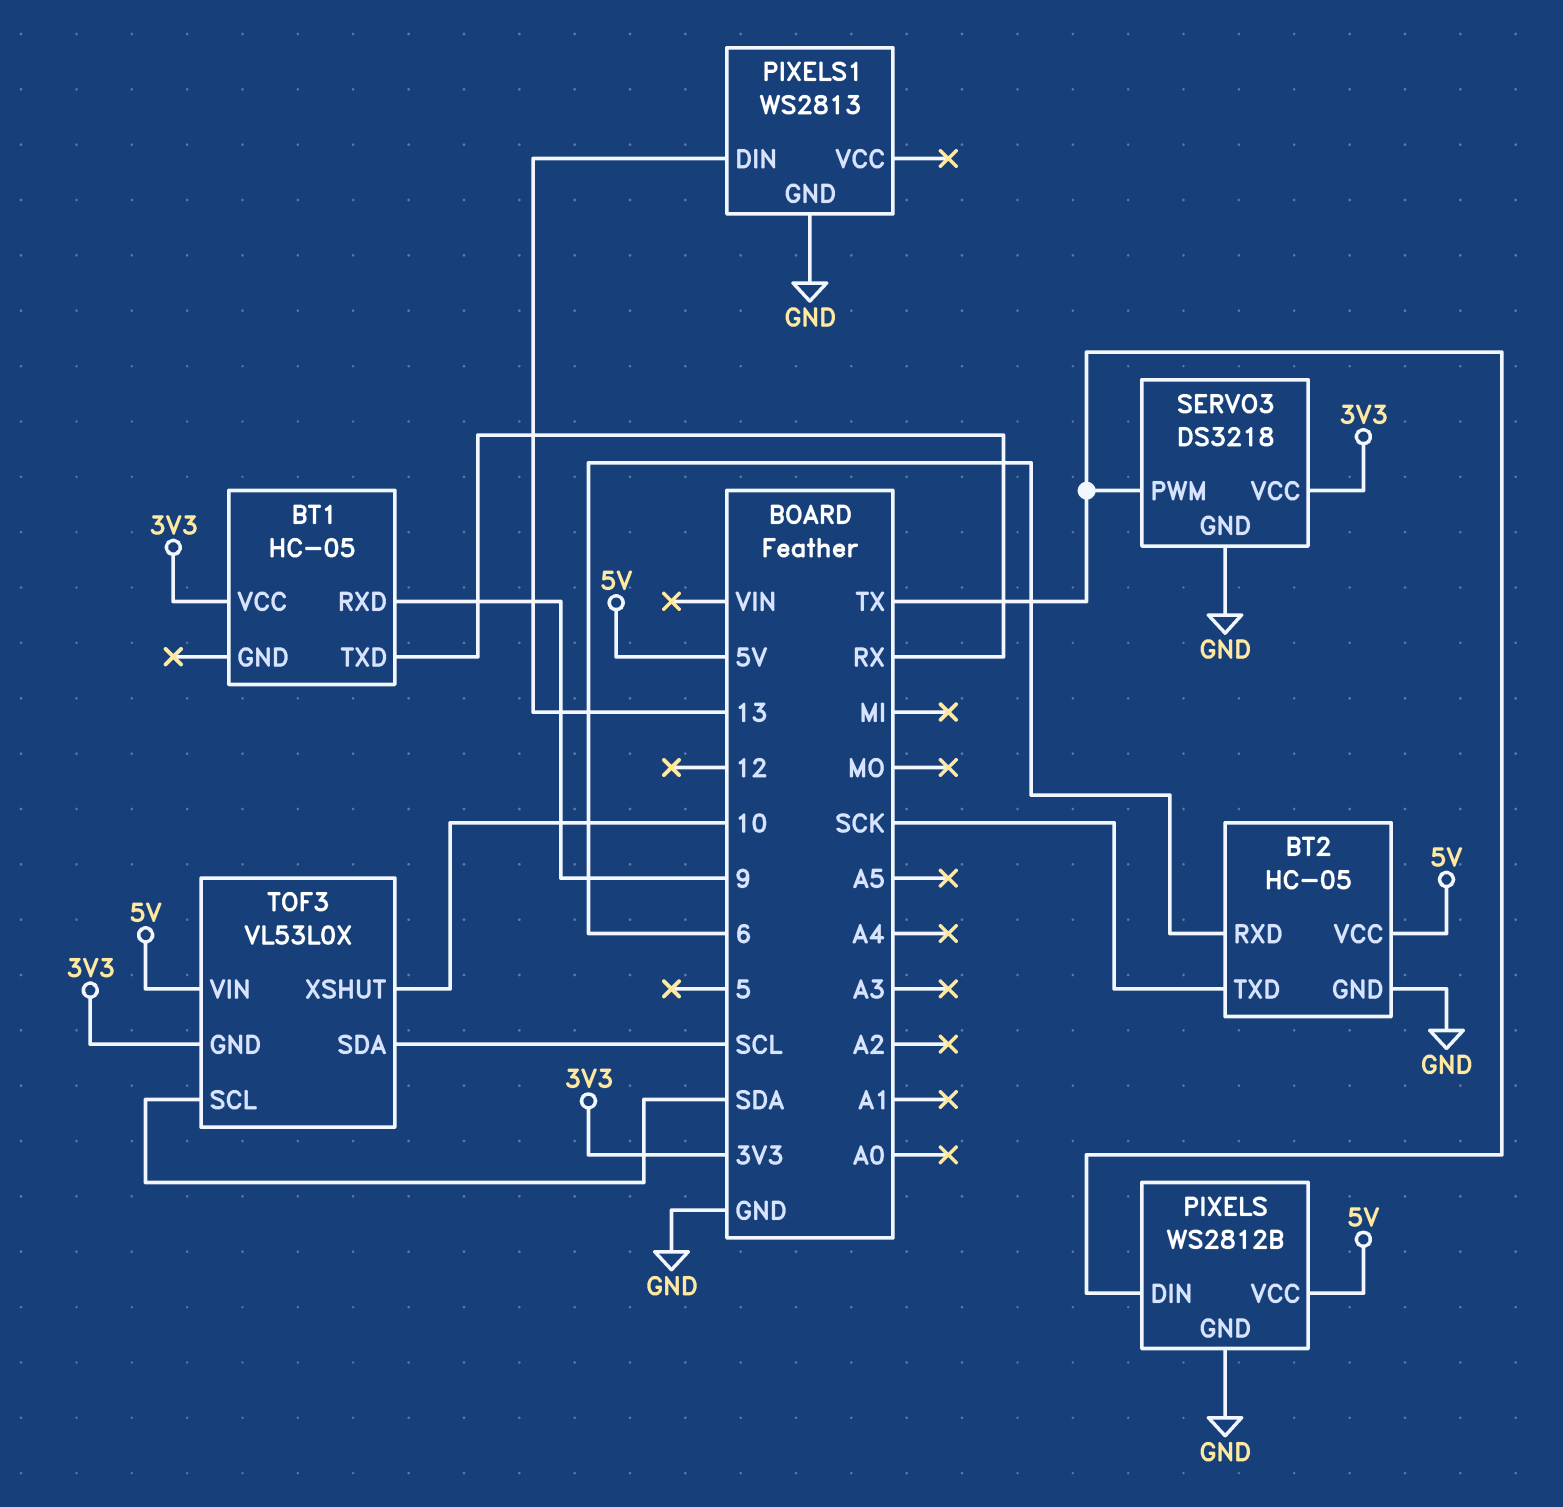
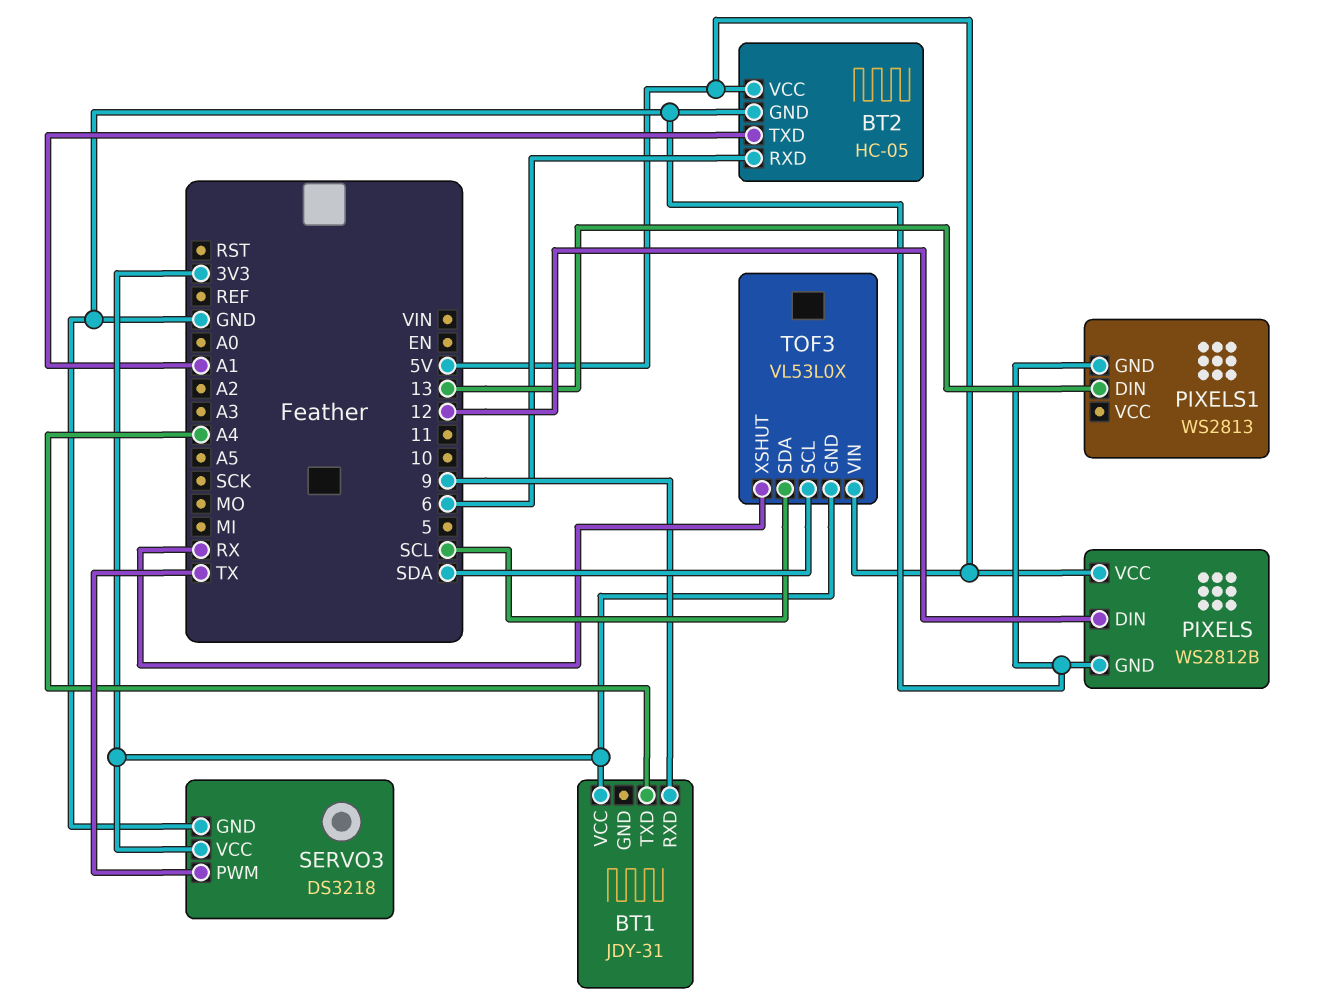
BT1: HC-05 -> JDY-31
BT1 pin TXD: RX -> A4
BT2 pin TXD: SCK -> A1
PIXELS pin DIN: TX -> 12
TOF3 pin XSHUT: 10 -> RX

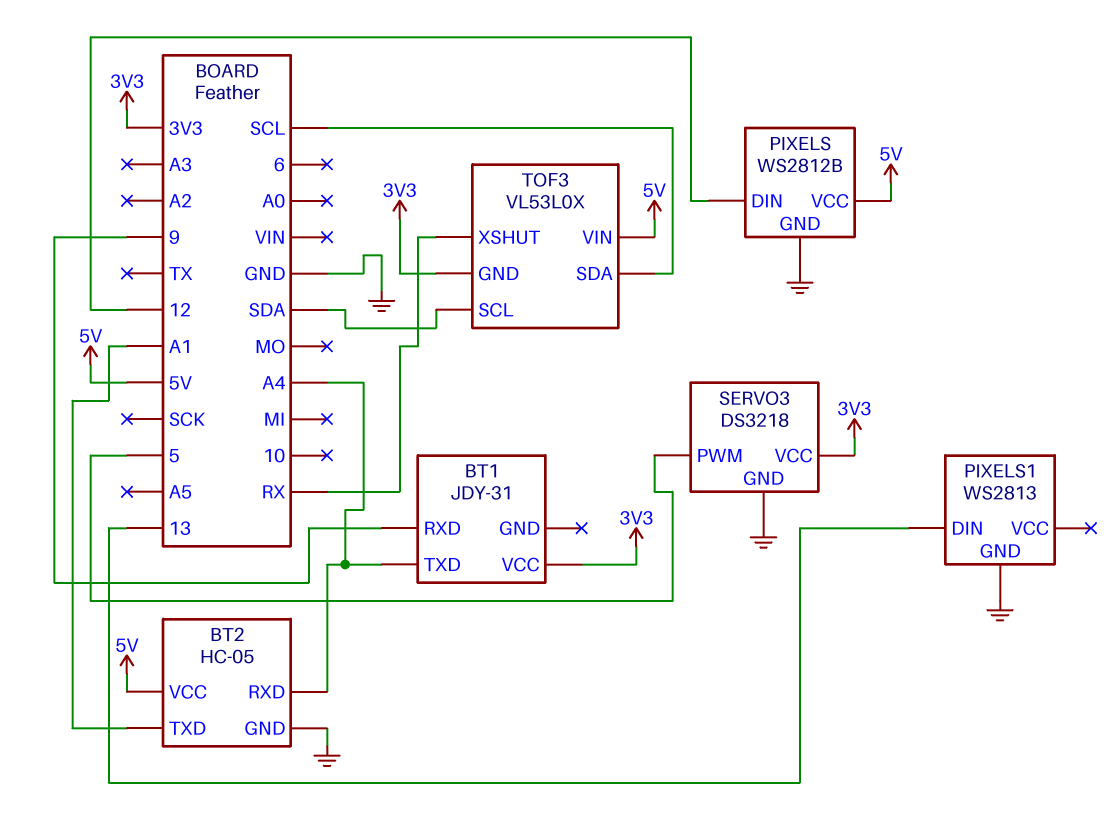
BT2 pin RXD: 6 -> A4
SERVO3 pin PWM: TX -> 5

